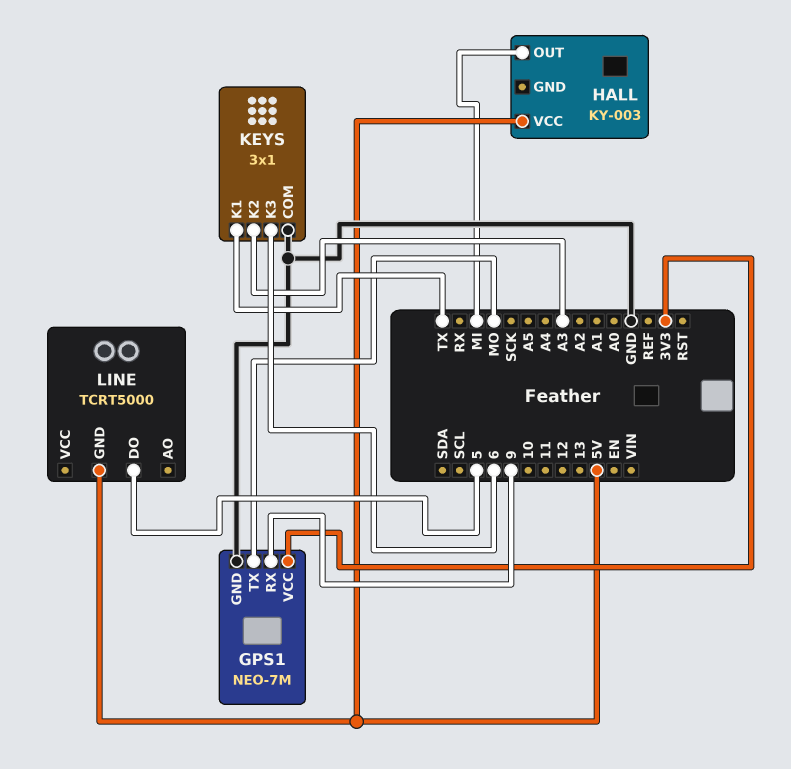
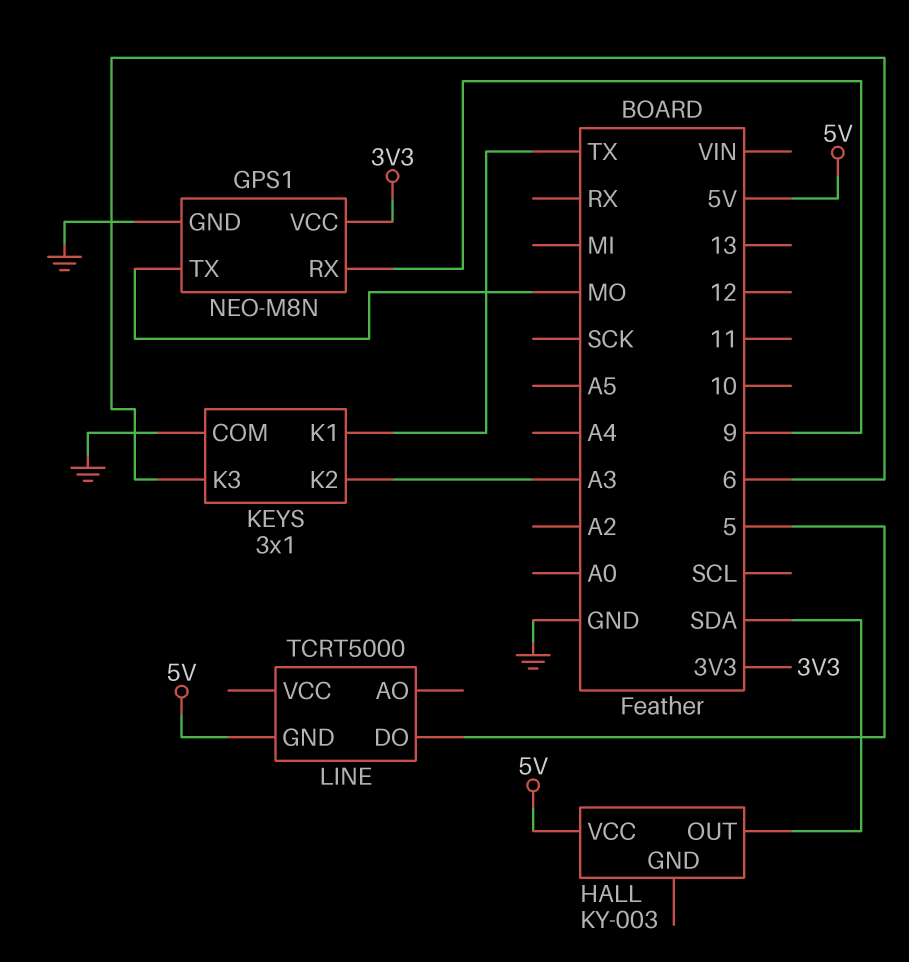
GPS1: NEO-7M -> NEO-M8N
HALL pin OUT: MI -> SDA

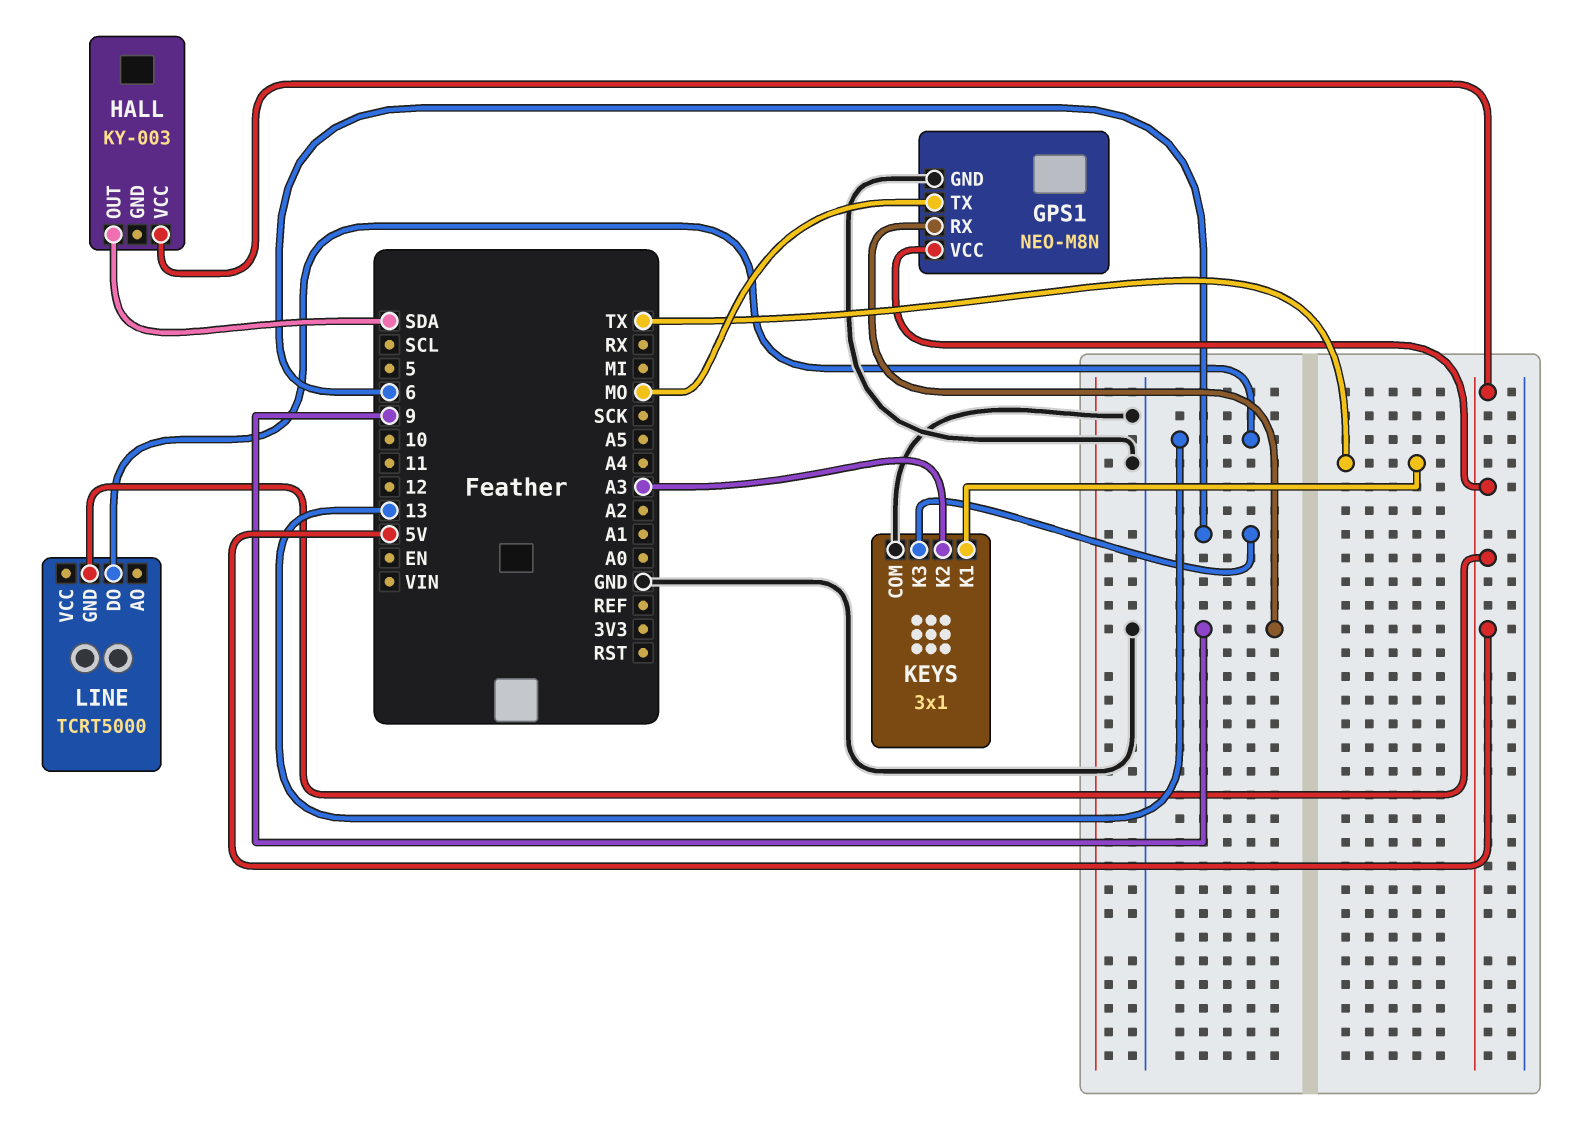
GPS1 pin VCC: 3V3 -> 5V
LINE pin DO: 5 -> 13

